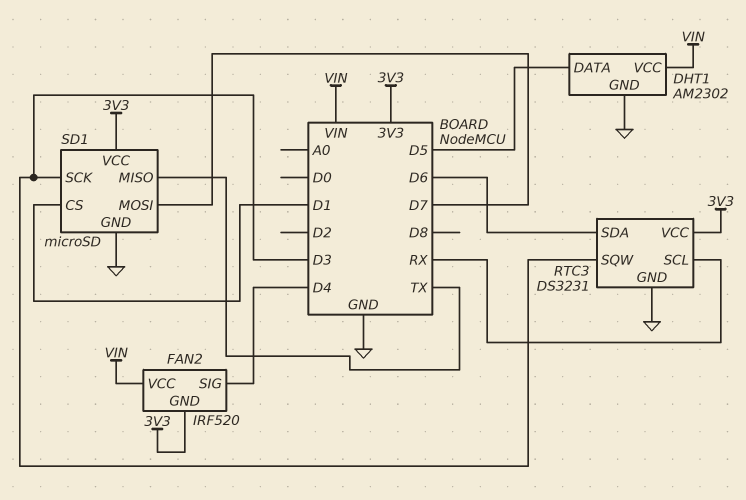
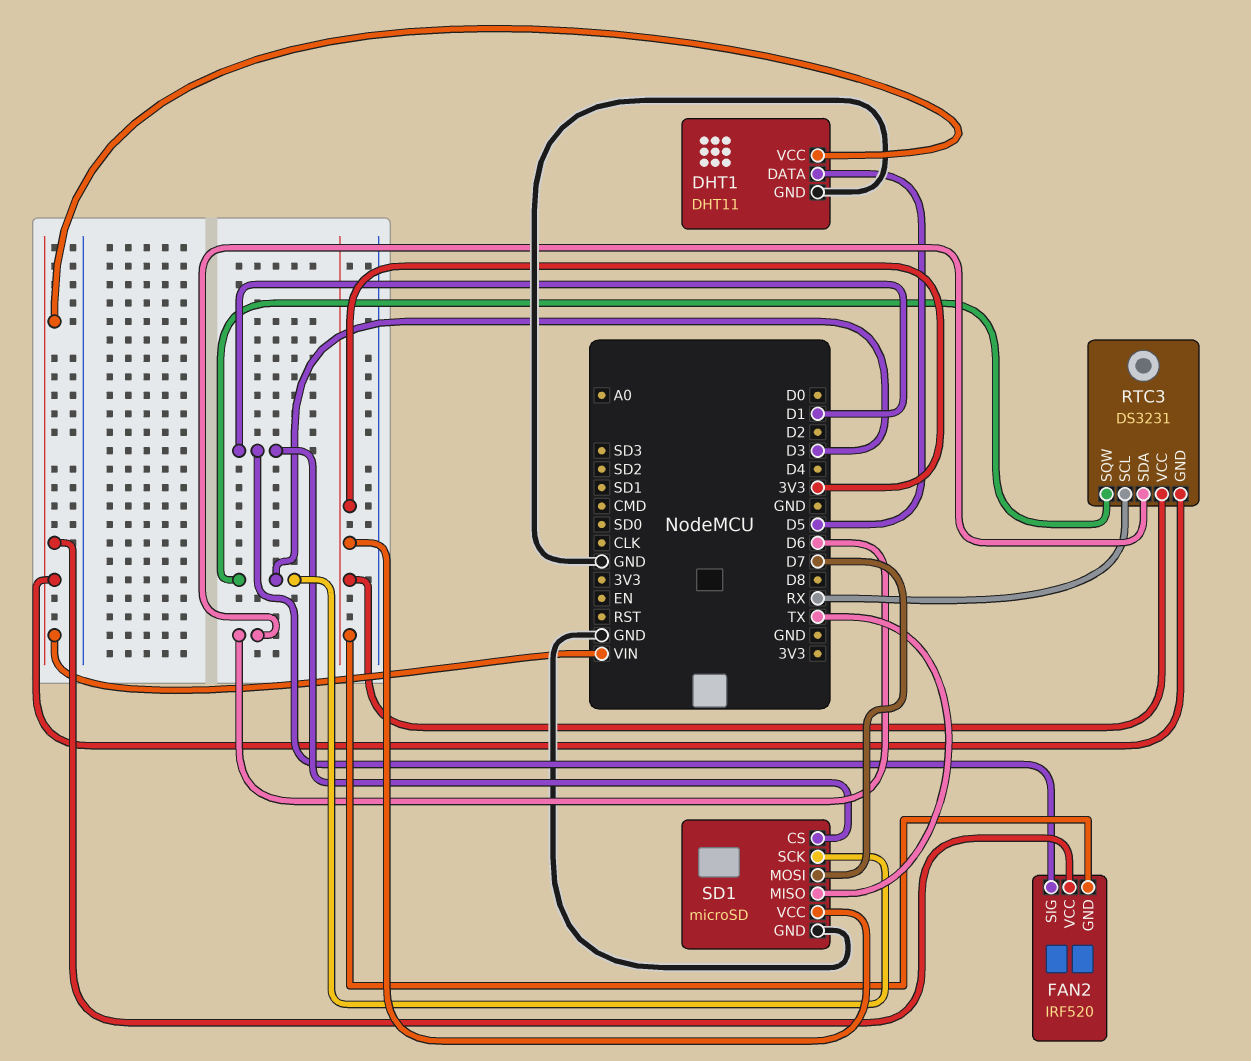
DHT1: AM2302 -> DHT11
FAN2 pin SIG: D4 -> D1
RTC3 pin GND: GND -> VIN

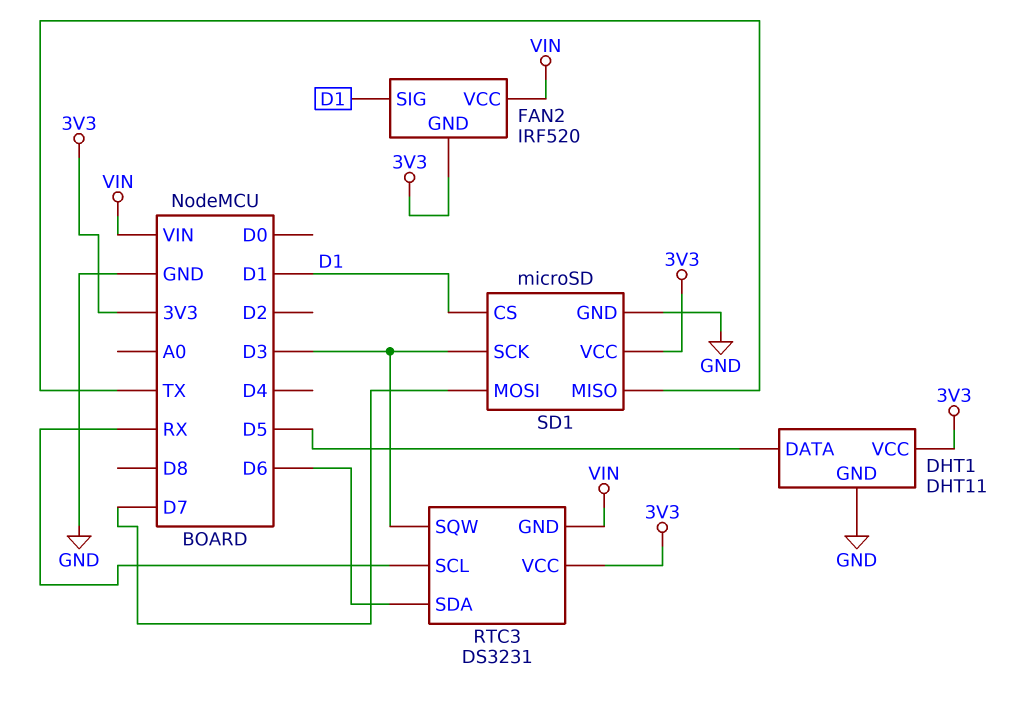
DHT1 pin VCC: VIN -> 3V3

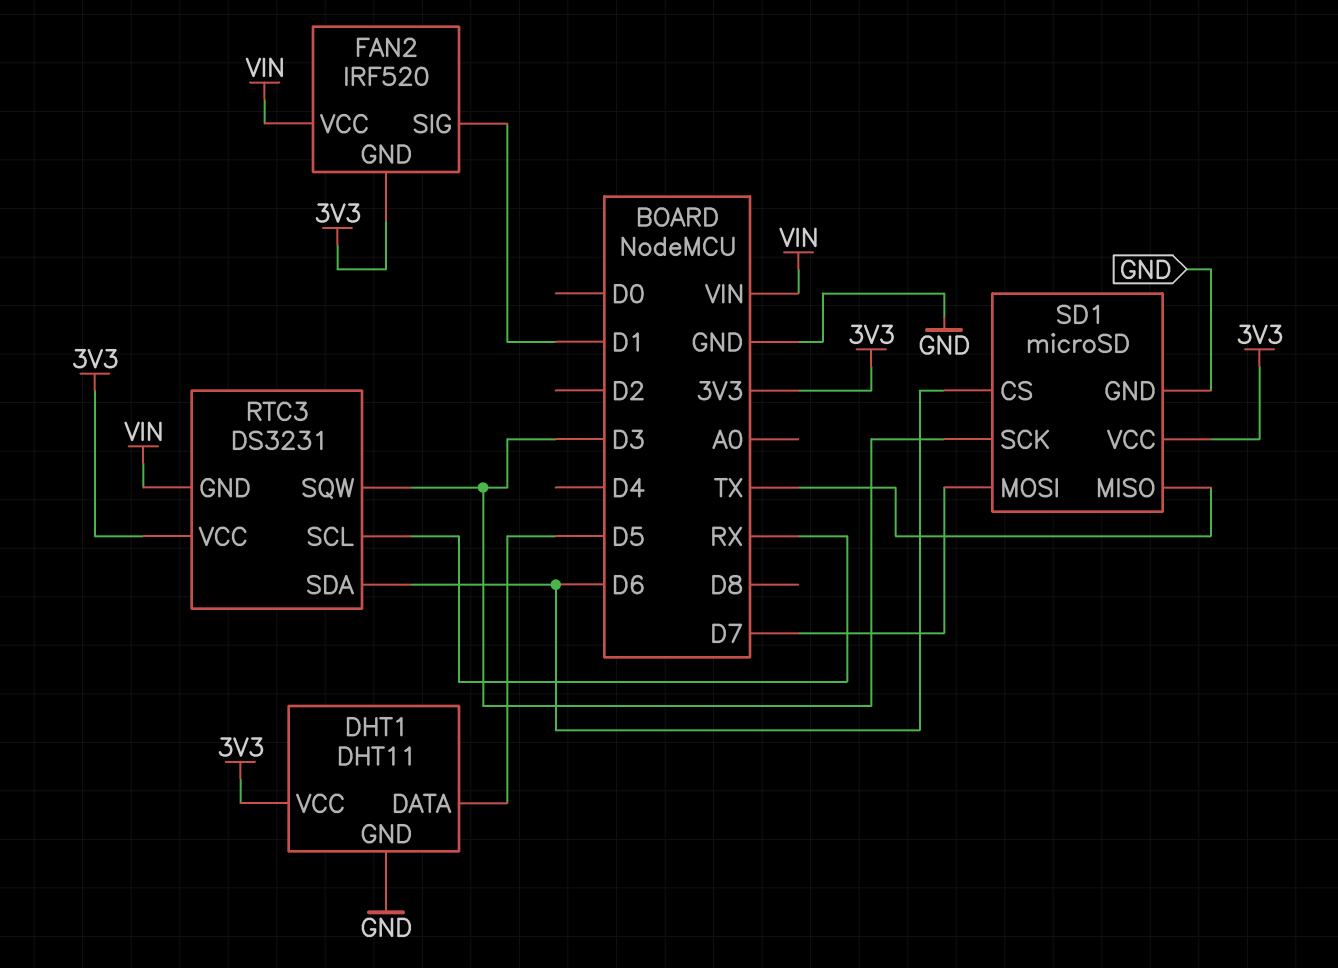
SD1 pin CS: D1 -> D6

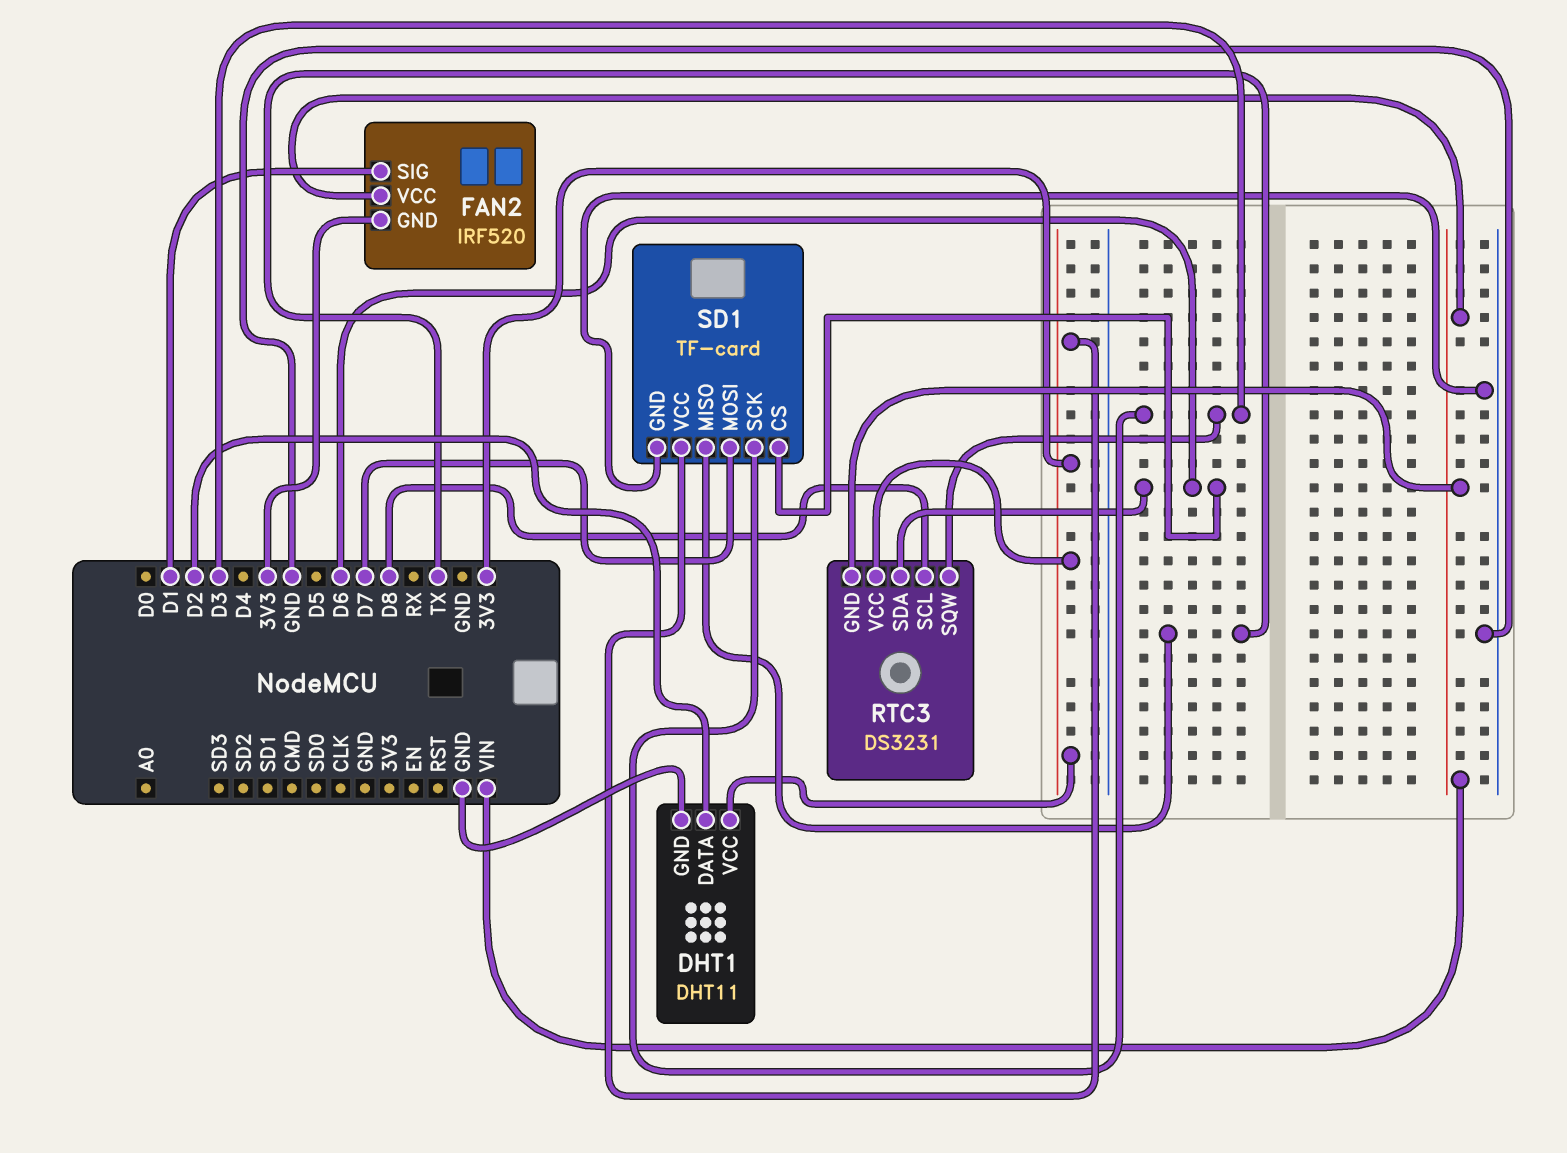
DHT1 pin DATA: D5 -> D2
RTC3 pin SCL: RX -> D8
SD1: microSD -> TF-card

